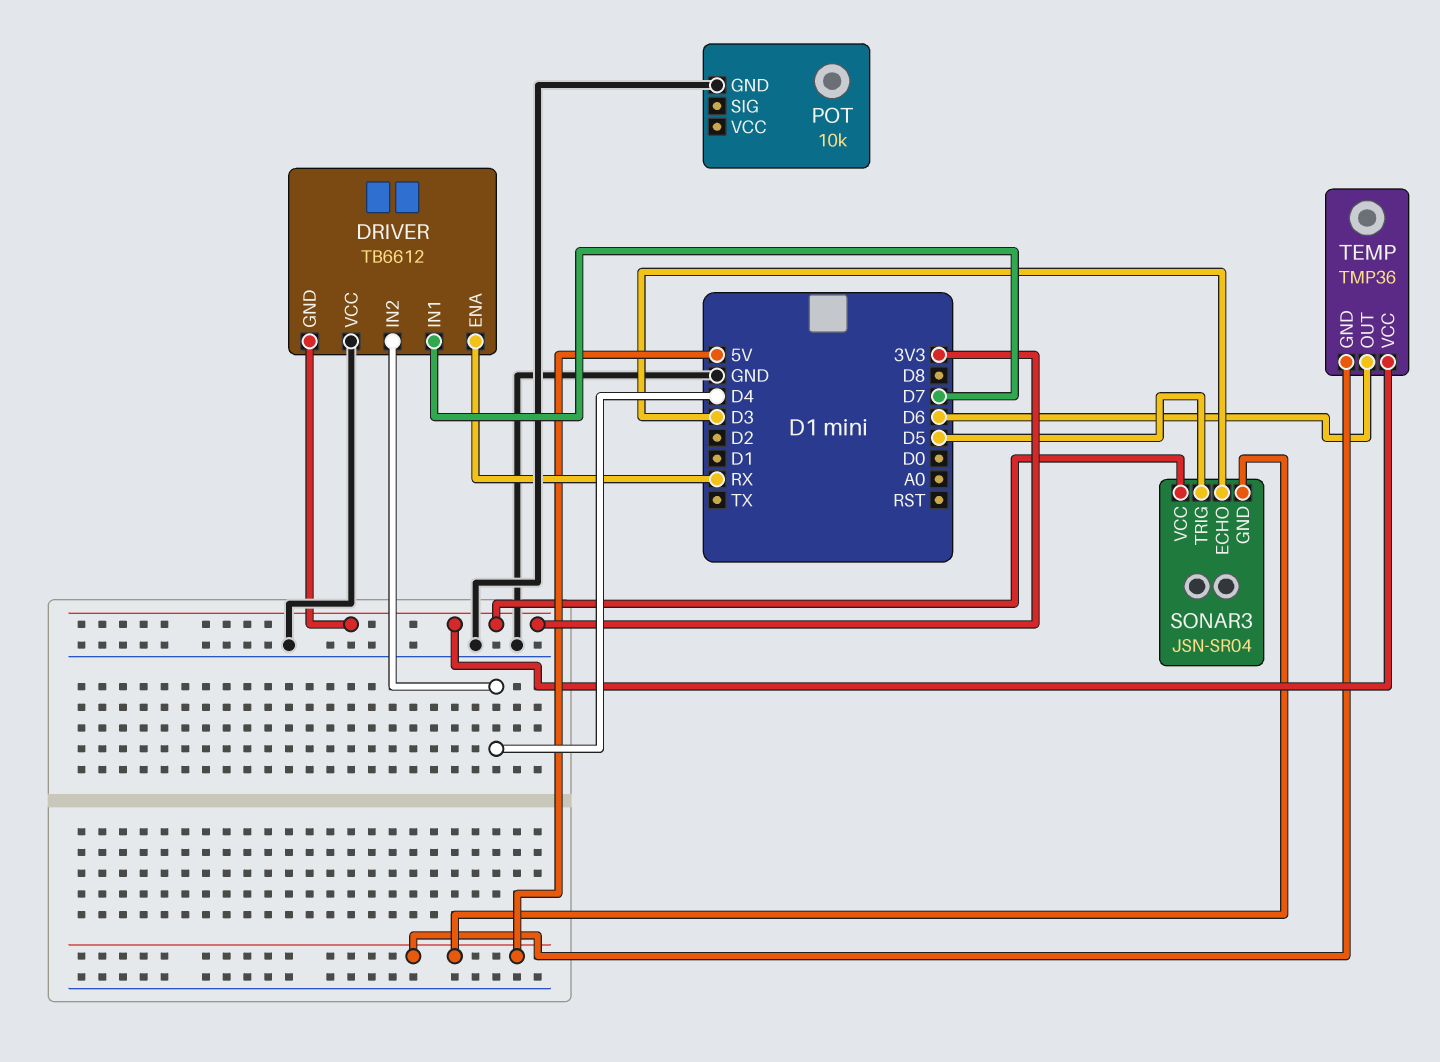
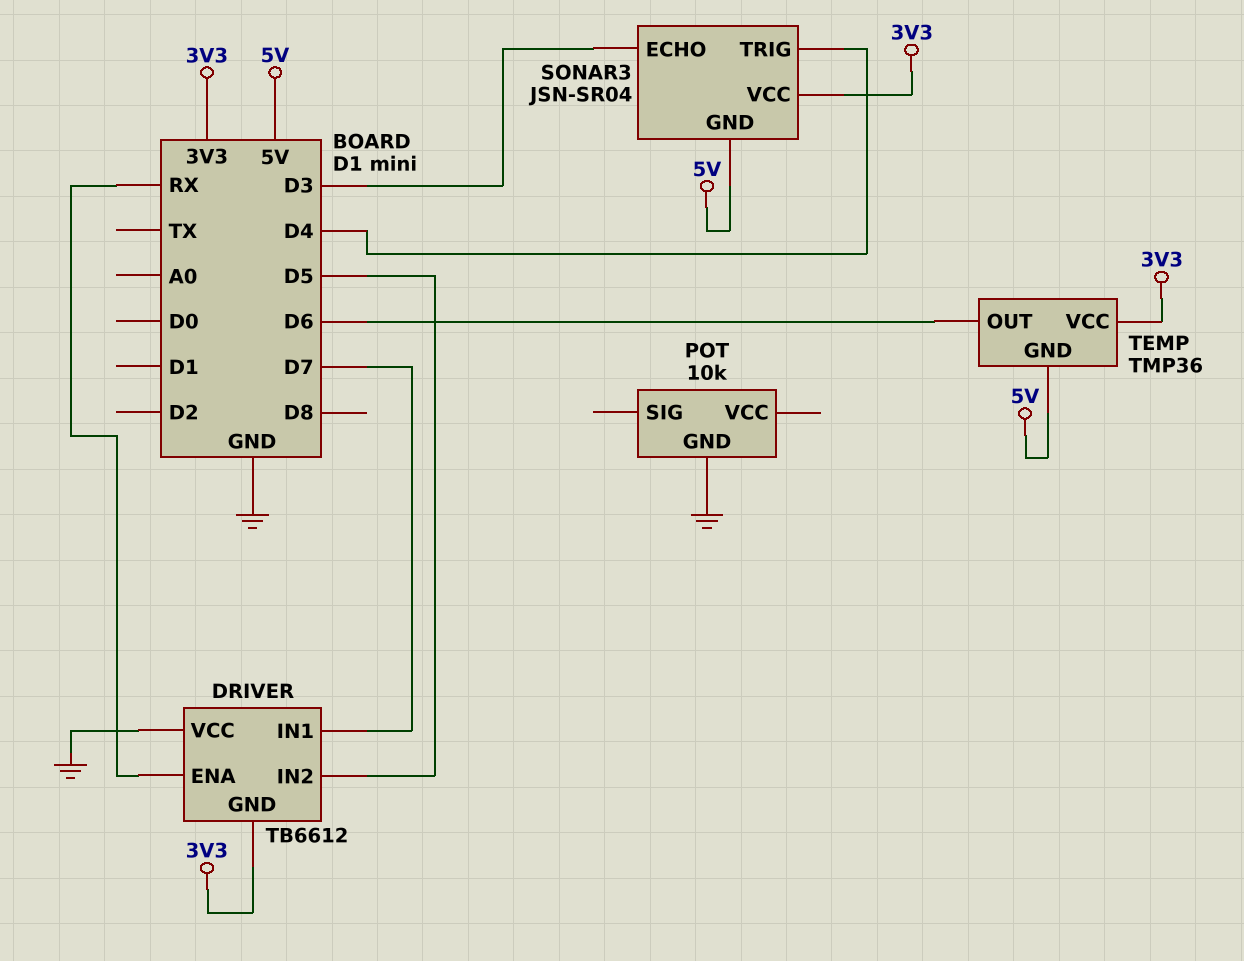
DRIVER pin IN2: D4 -> D5
SONAR3 pin TRIG: D5 -> D4

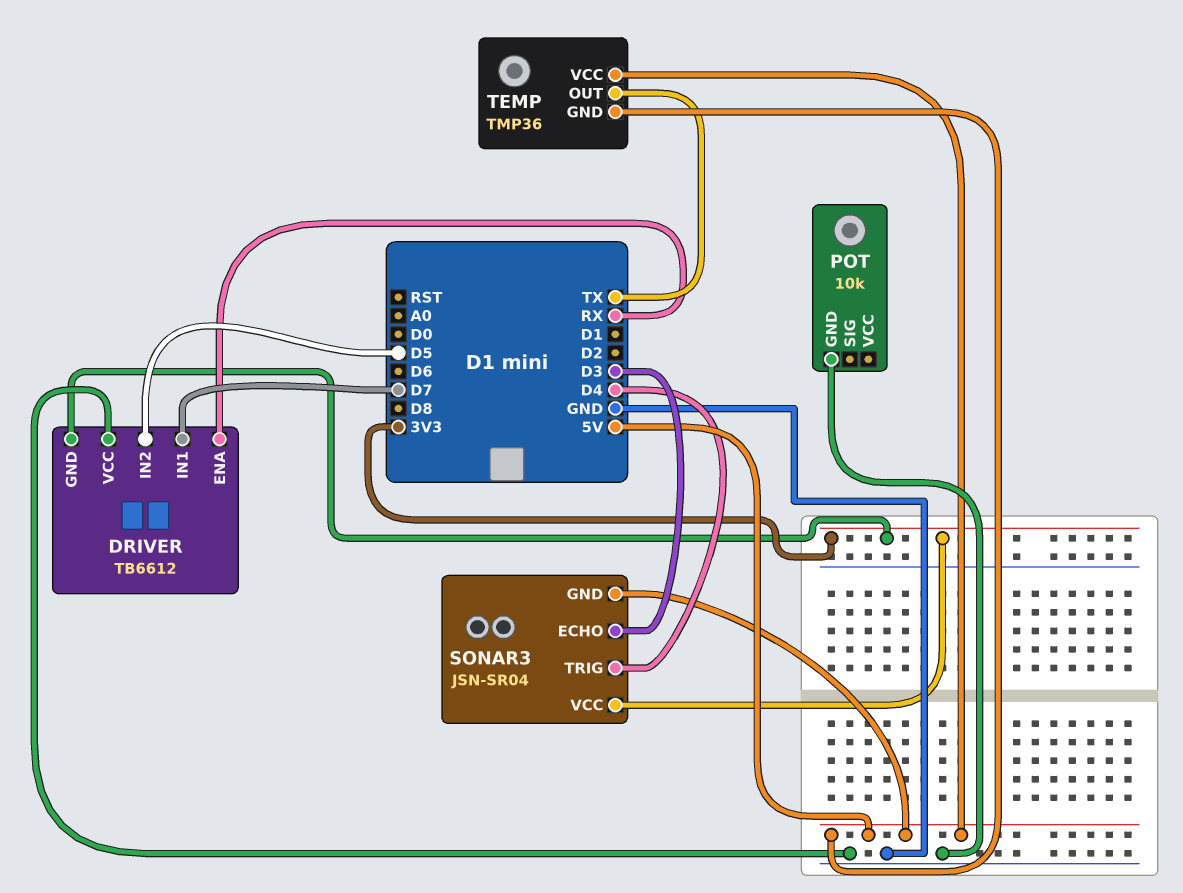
TEMP pin OUT: D6 -> TX
TEMP pin VCC: 3V3 -> 5V

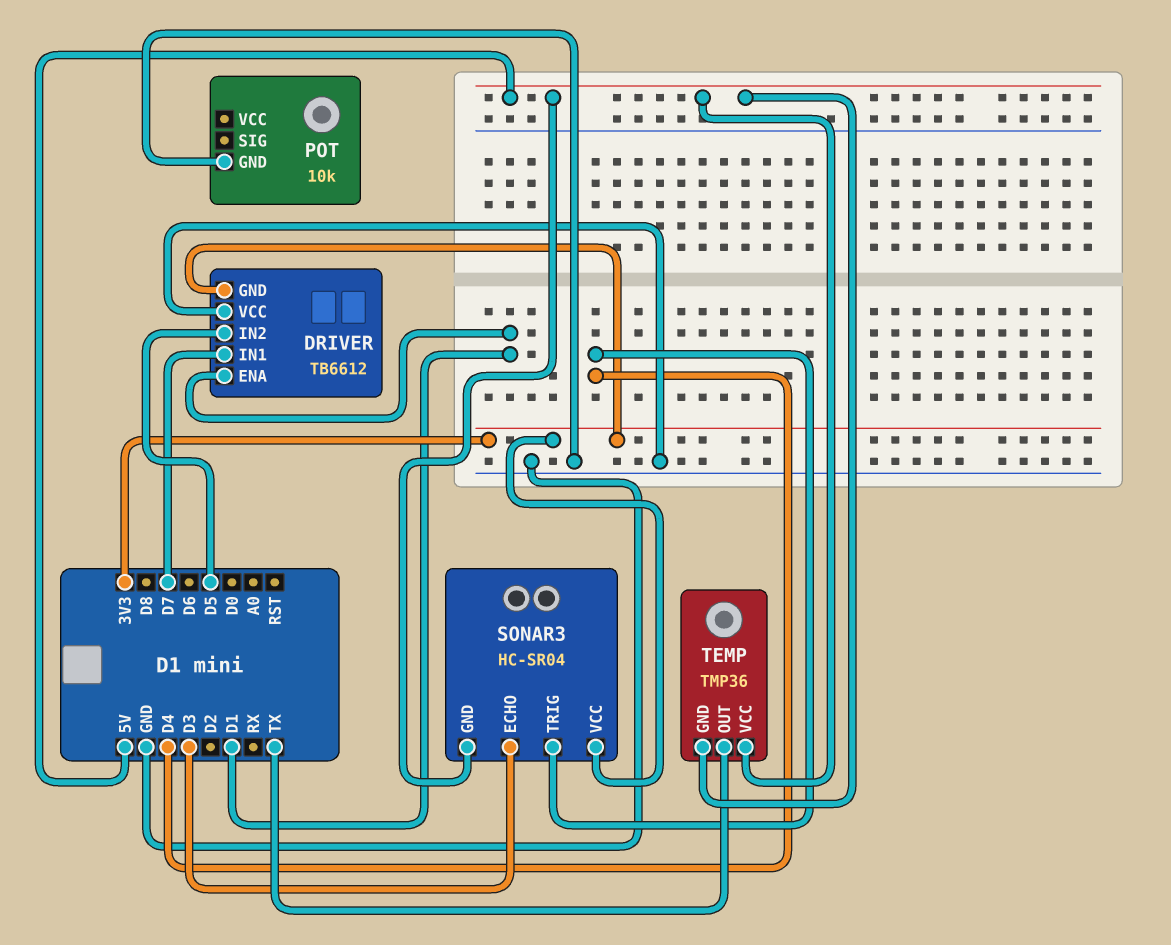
DRIVER pin ENA: RX -> D1
SONAR3: JSN-SR04 -> HC-SR04

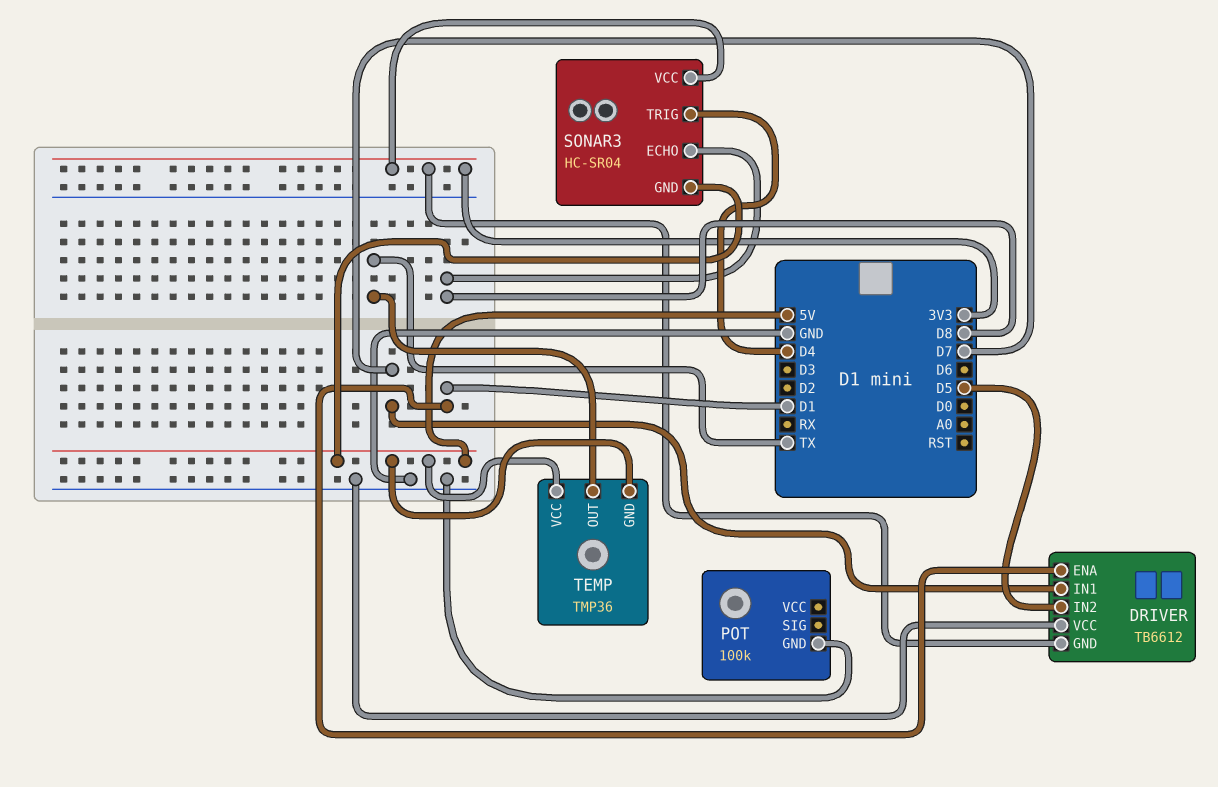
POT: 10k -> 100k
SONAR3 pin ECHO: D3 -> D8

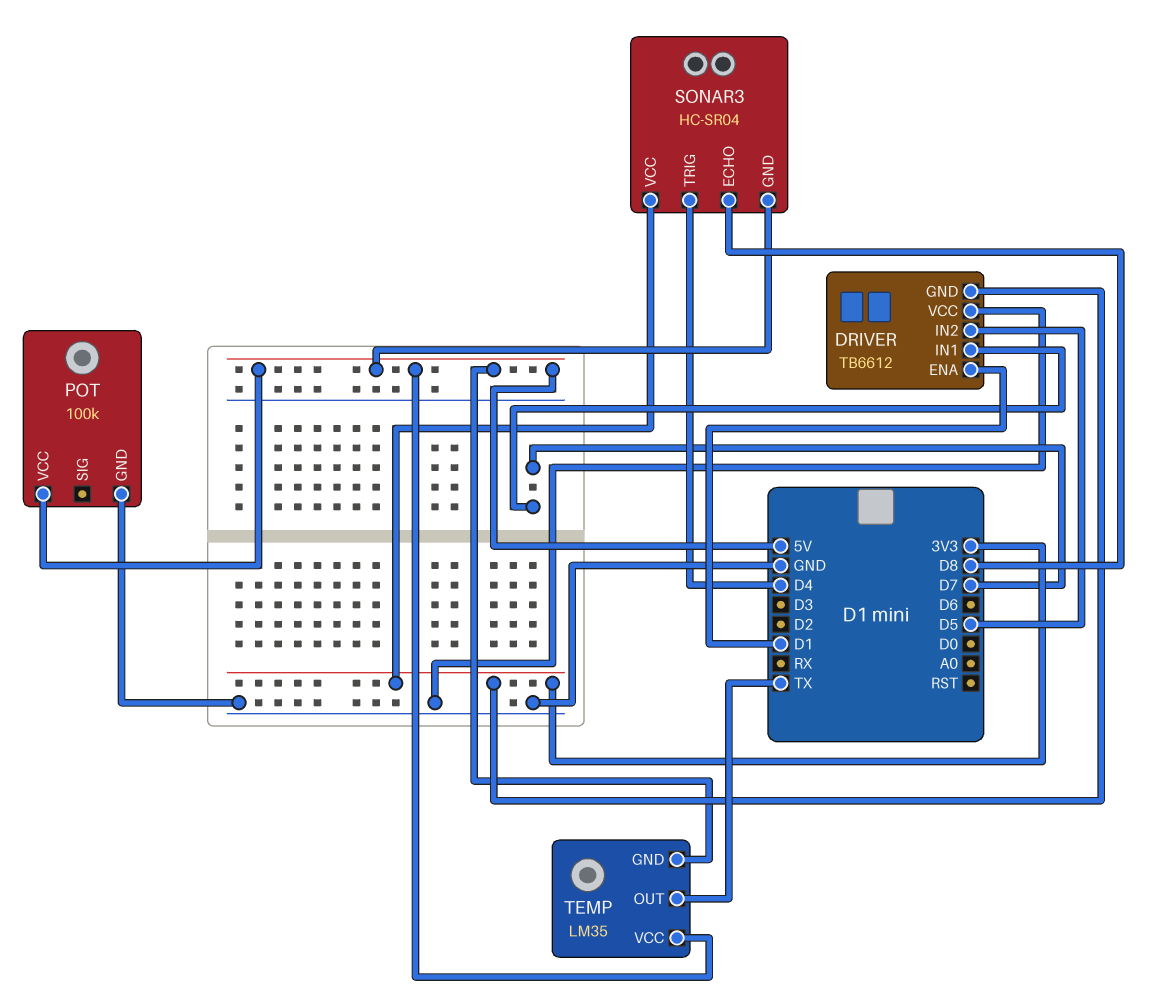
POT pin VCC: none -> 5V
TEMP: TMP36 -> LM35

